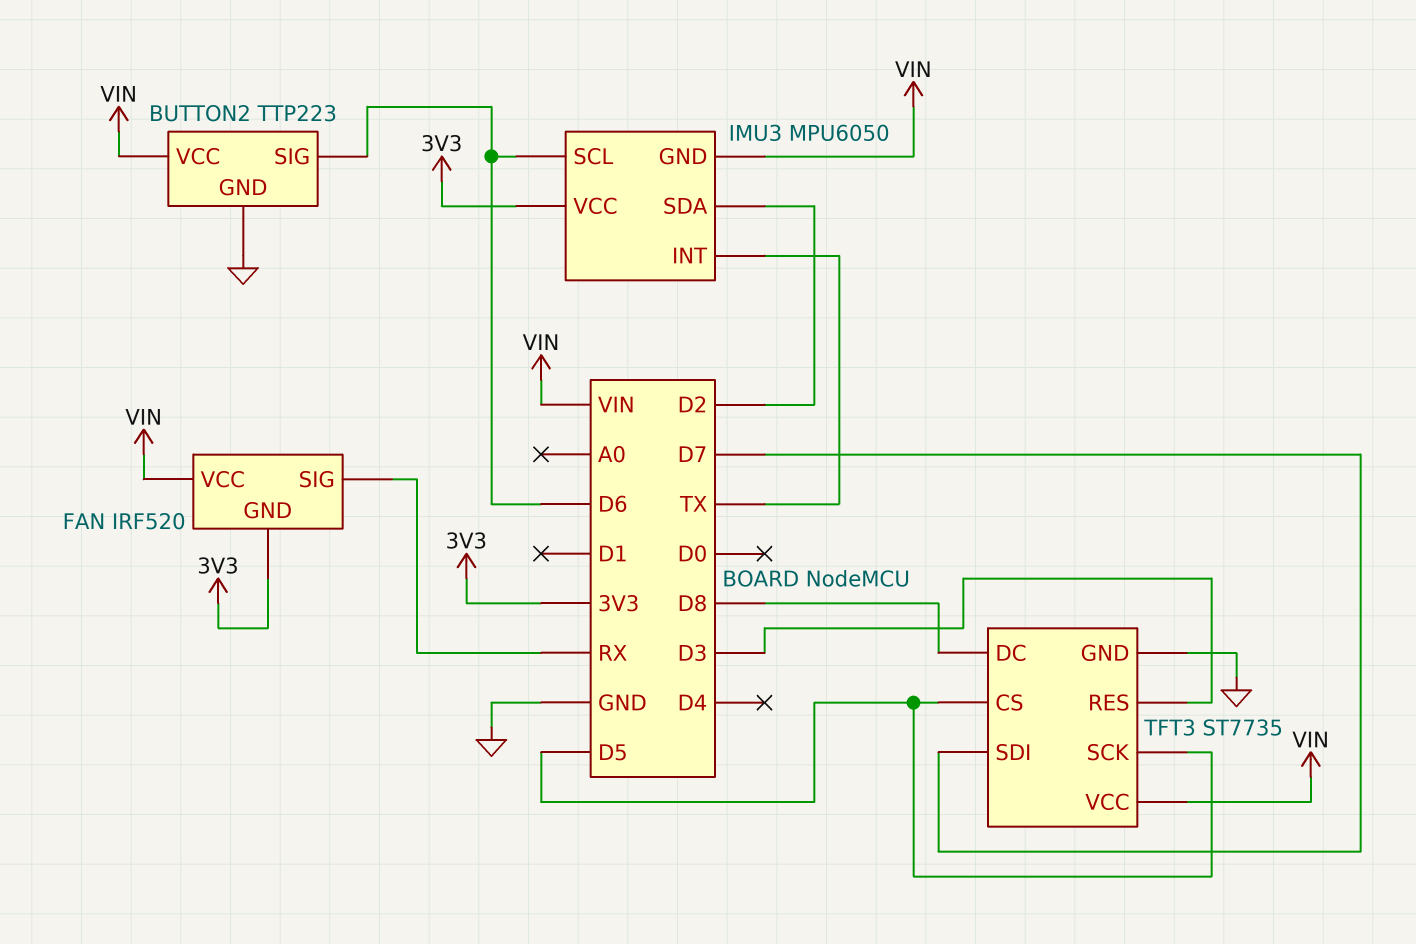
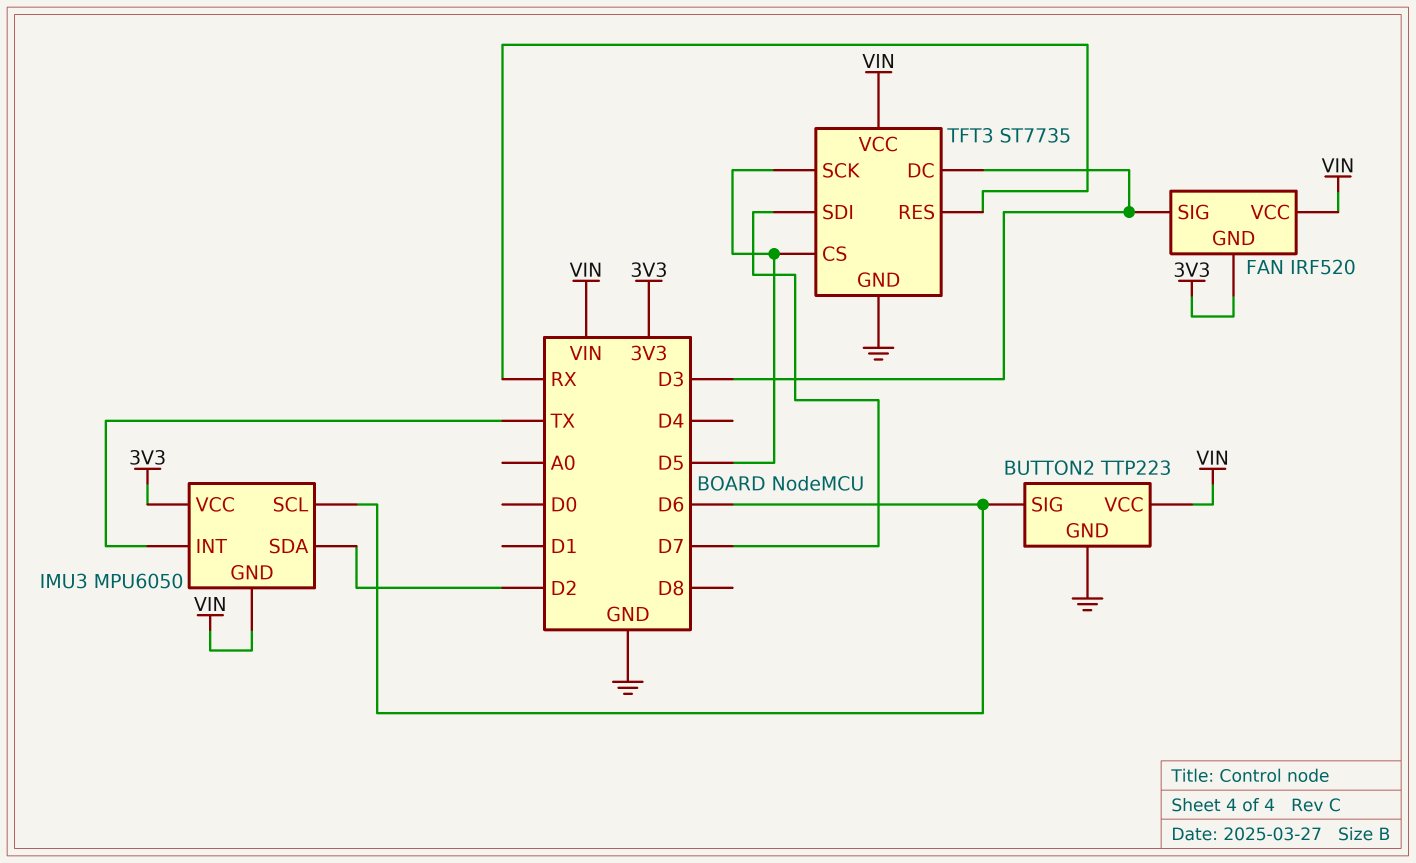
FAN pin SIG: RX -> D3
TFT3 pin DC: D8 -> D3
TFT3 pin RES: D3 -> RX

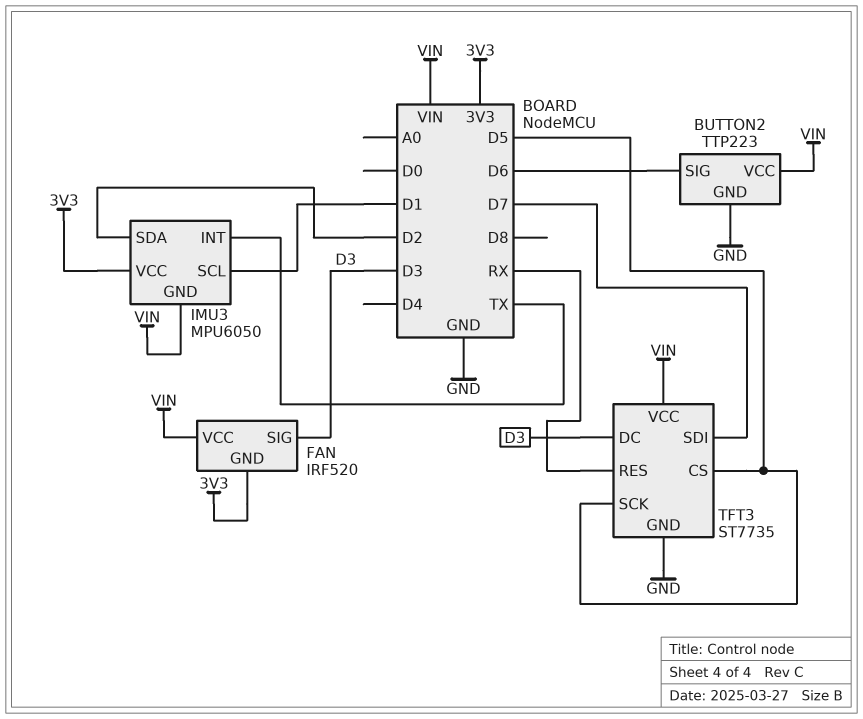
IMU3 pin SCL: D6 -> D1

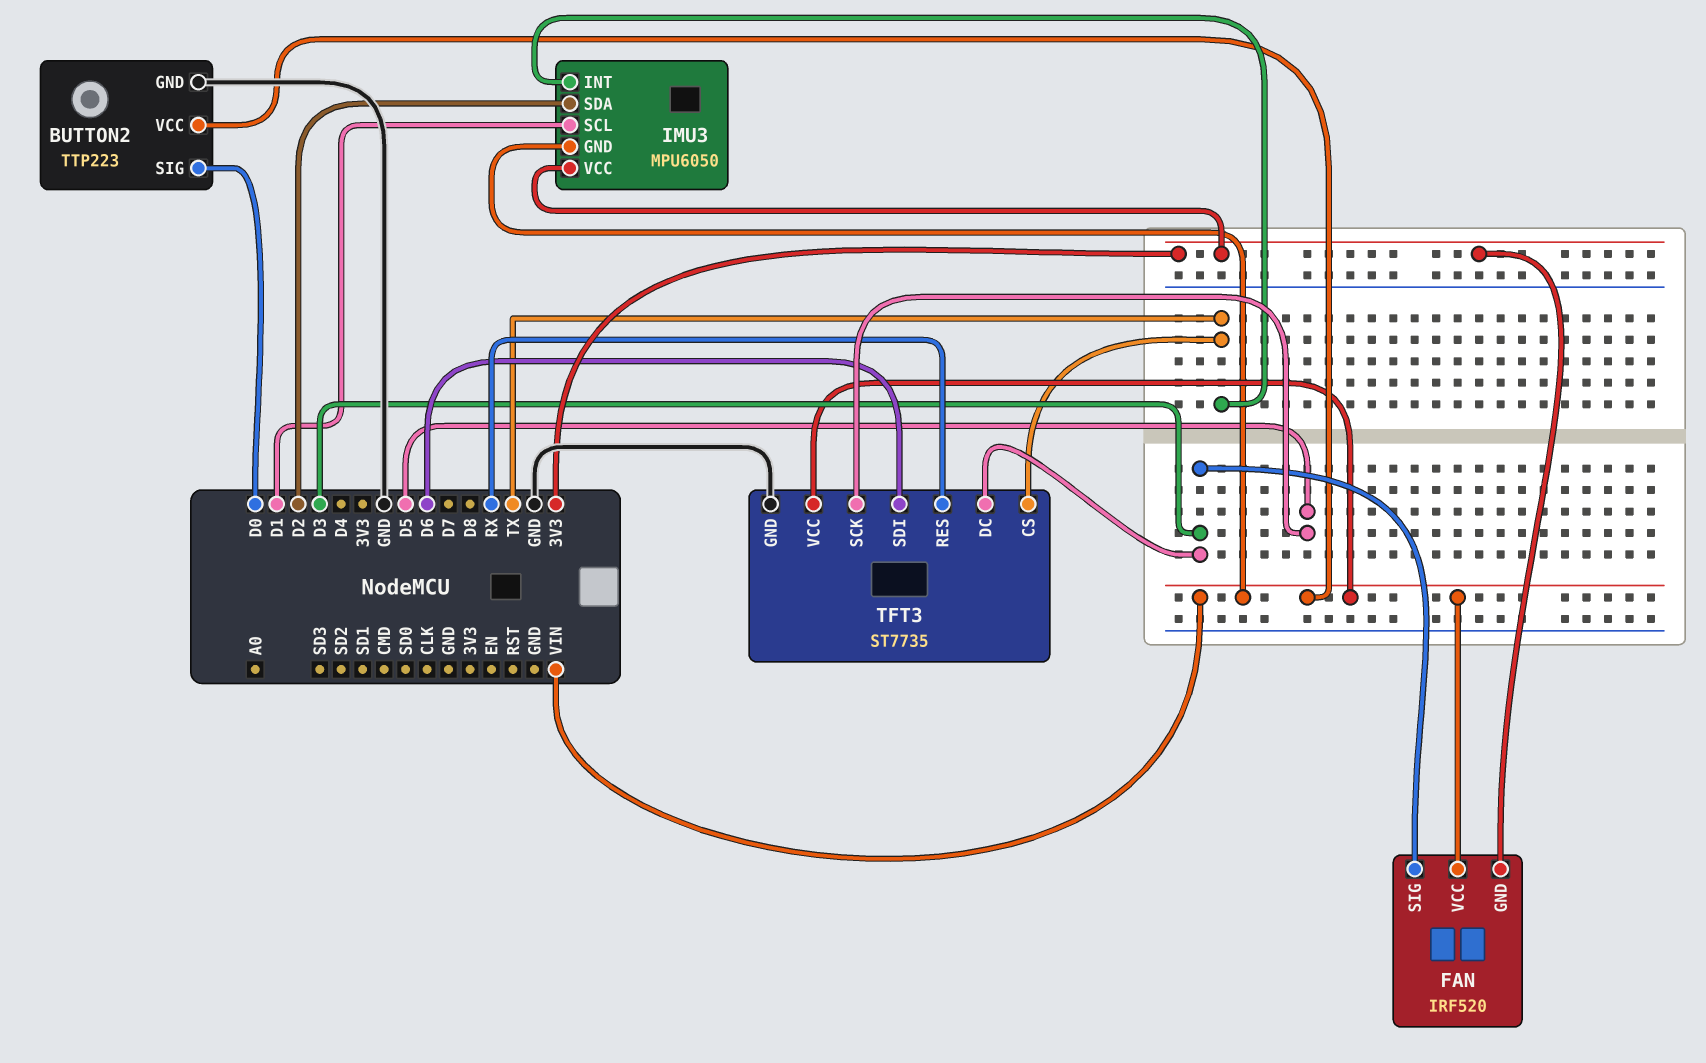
BUTTON2 pin SIG: D6 -> D0
TFT3 pin CS: D5 -> TX
TFT3 pin SDI: D7 -> D6

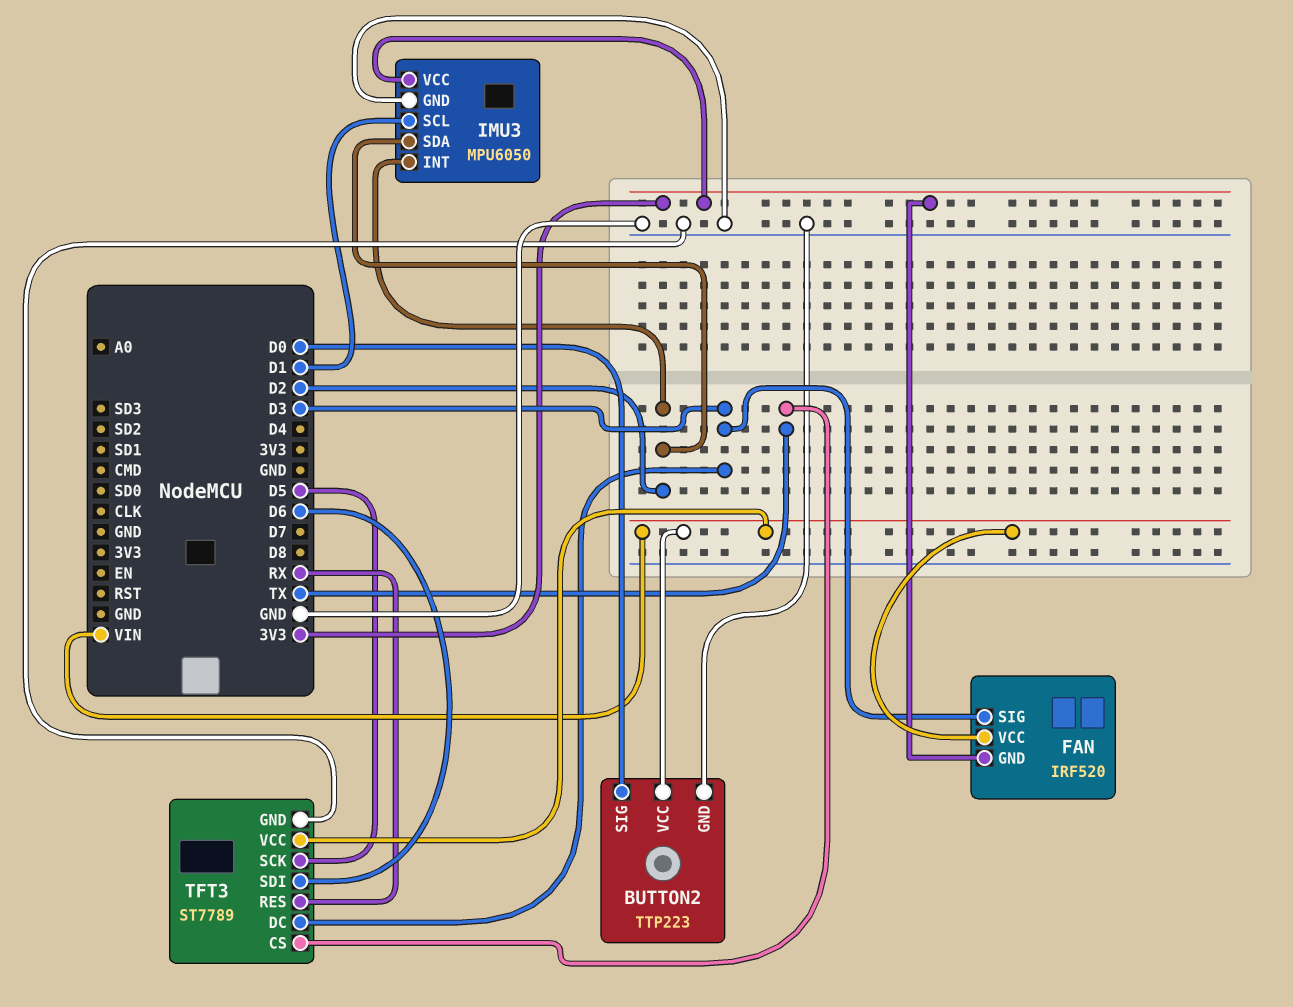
IMU3 pin GND: VIN -> GND
IMU3 pin INT: TX -> D2
TFT3: ST7735 -> ST7789

